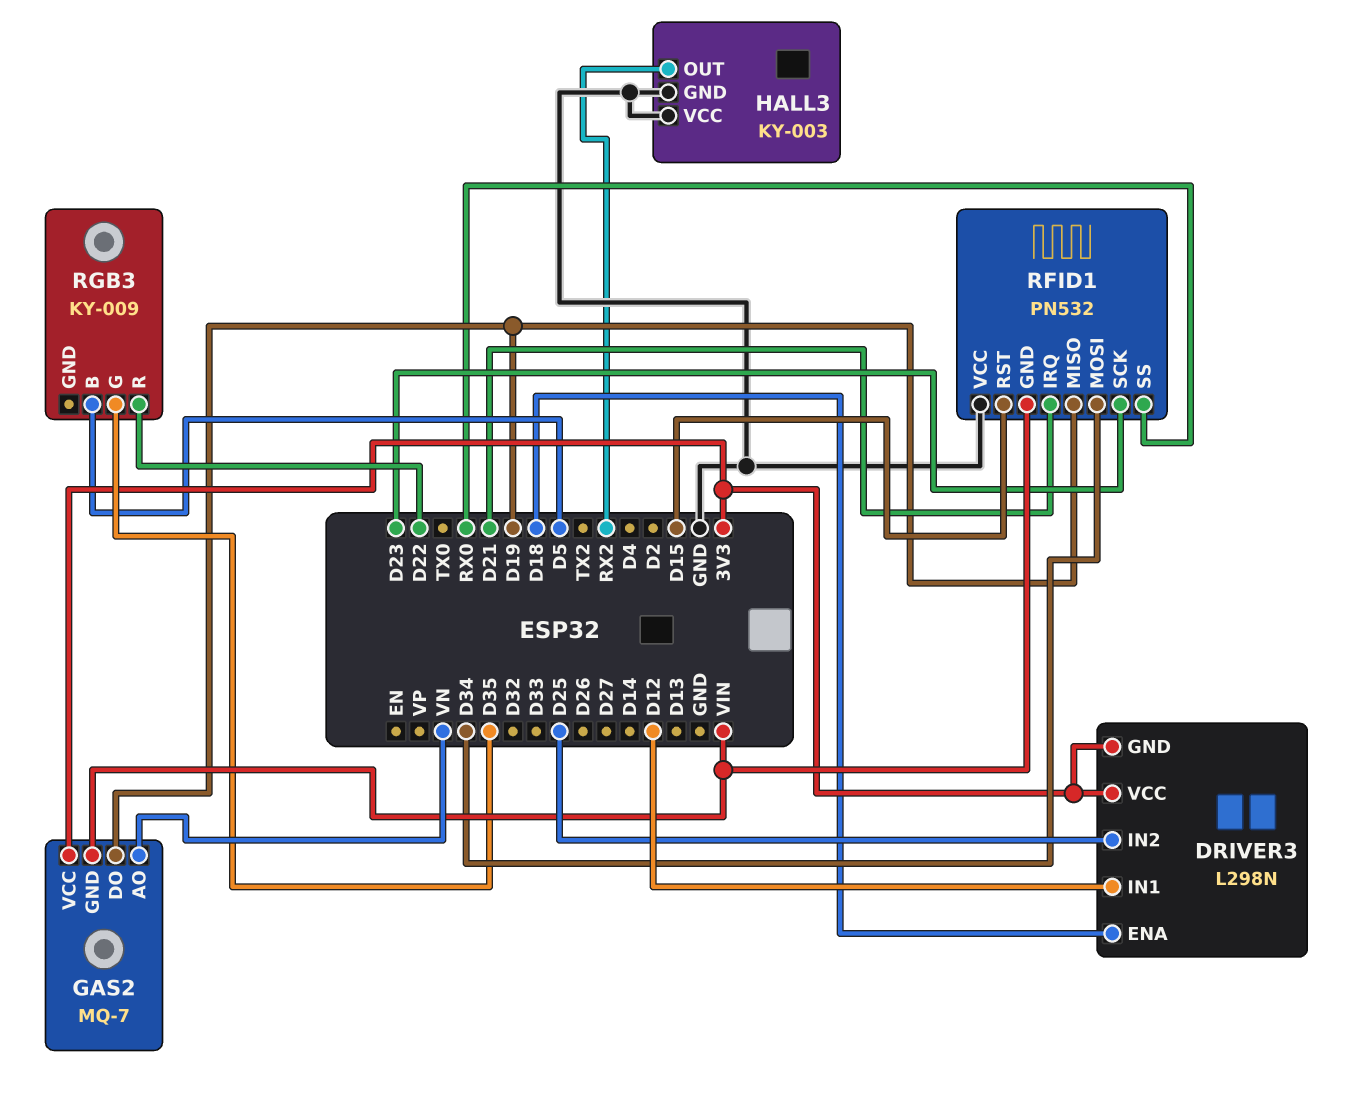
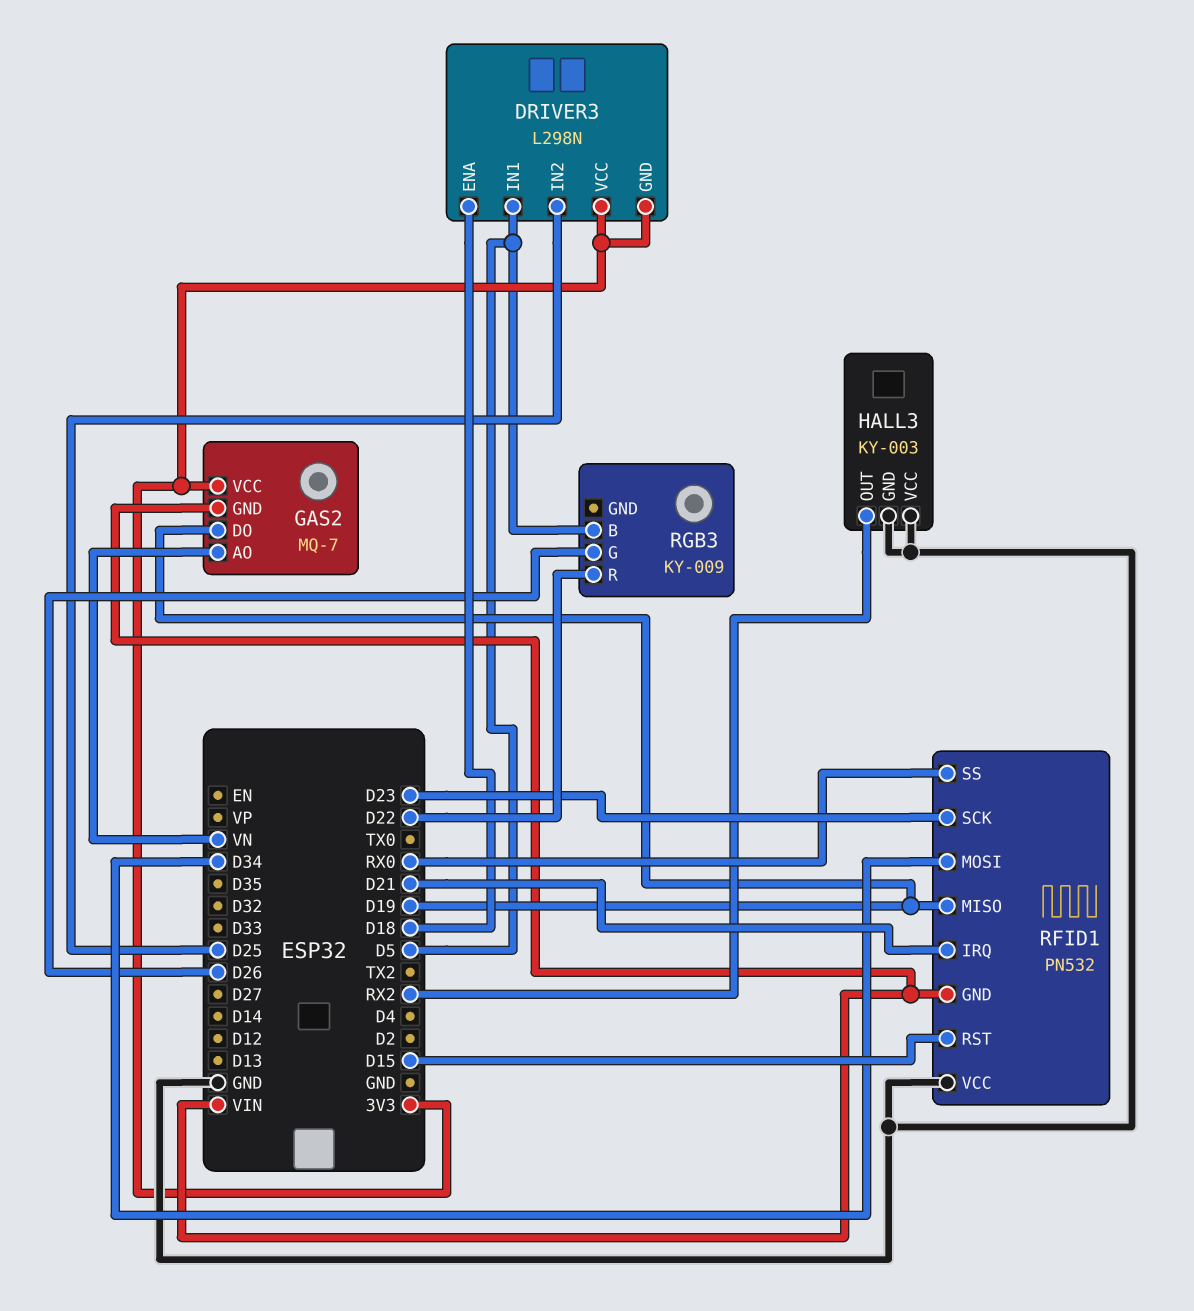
DRIVER3 pin IN1: D12 -> D5
RGB3 pin G: D35 -> D26

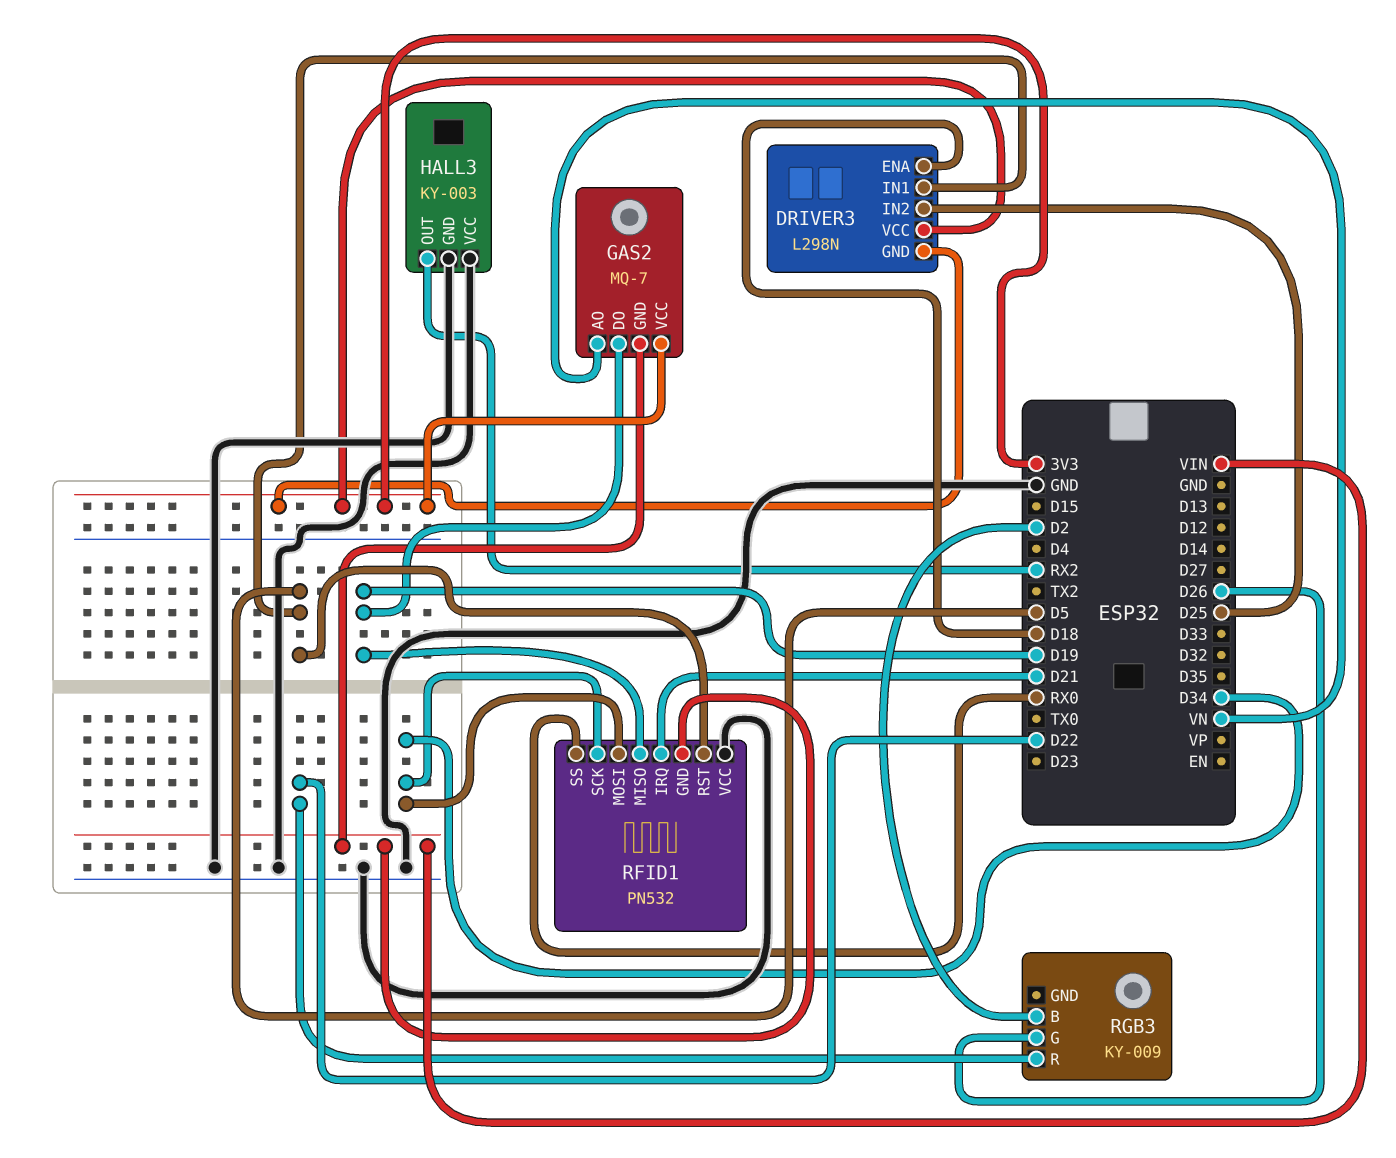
RFID1 pin RST: D15 -> D5
RFID1 pin SCK: D23 -> D34
RGB3 pin B: D5 -> D2

